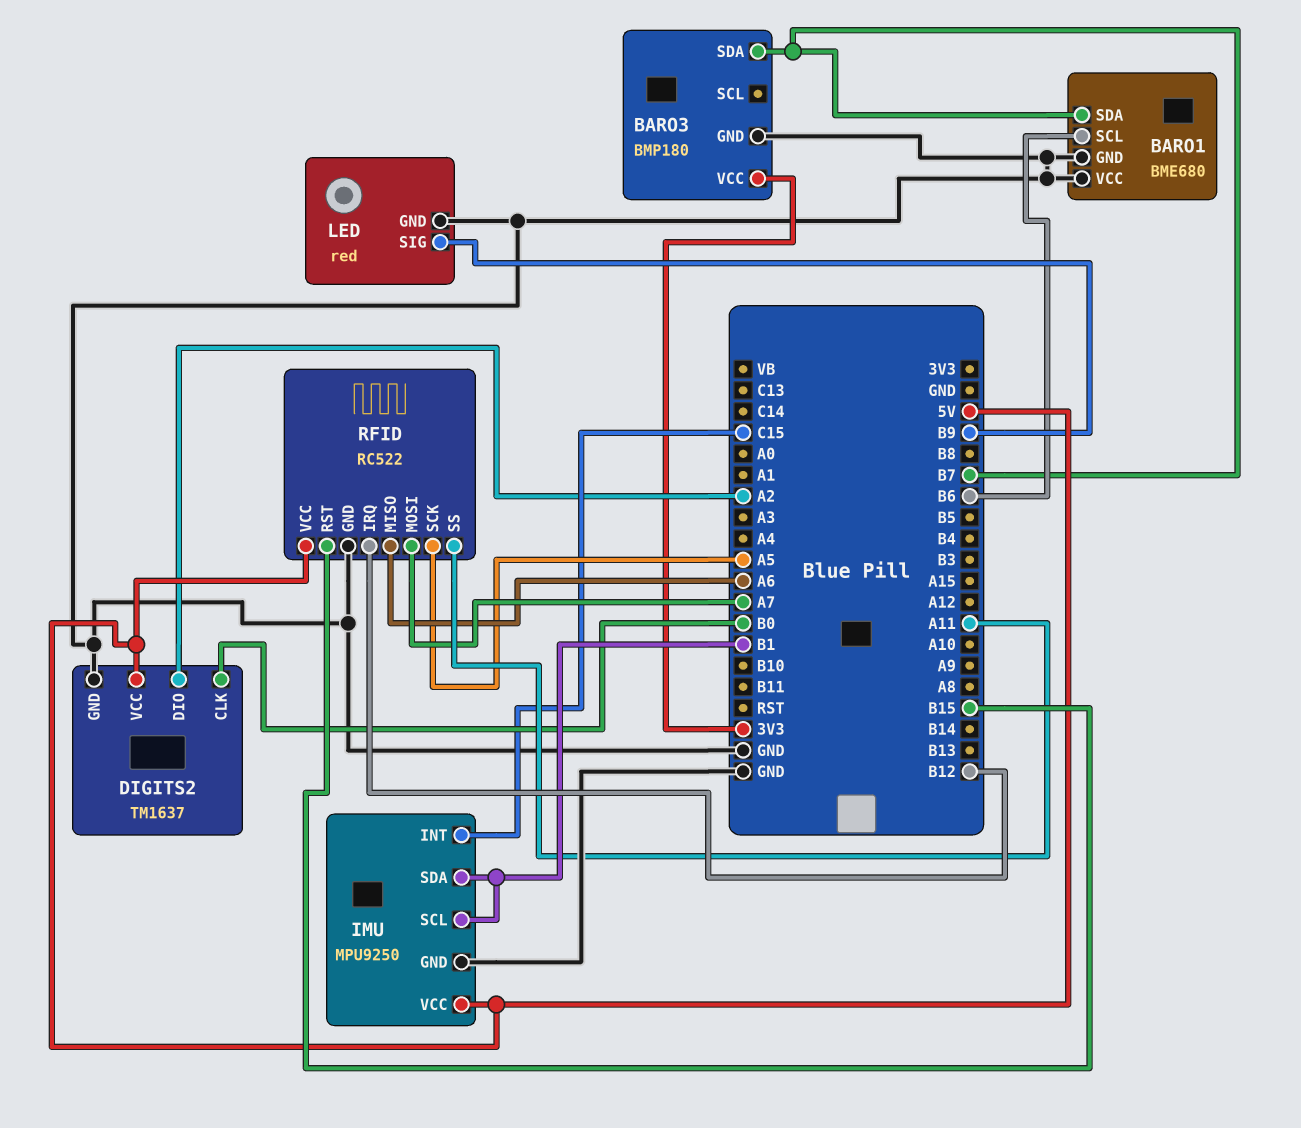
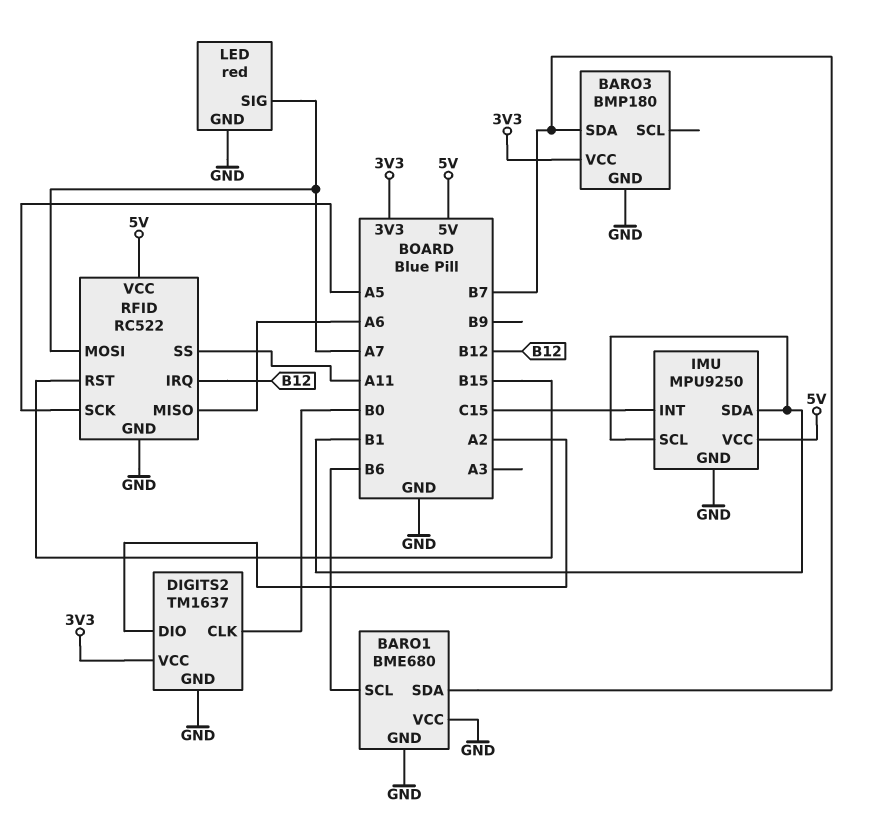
DIGITS2 pin VCC: 5V -> 3V3
LED pin SIG: B9 -> A7

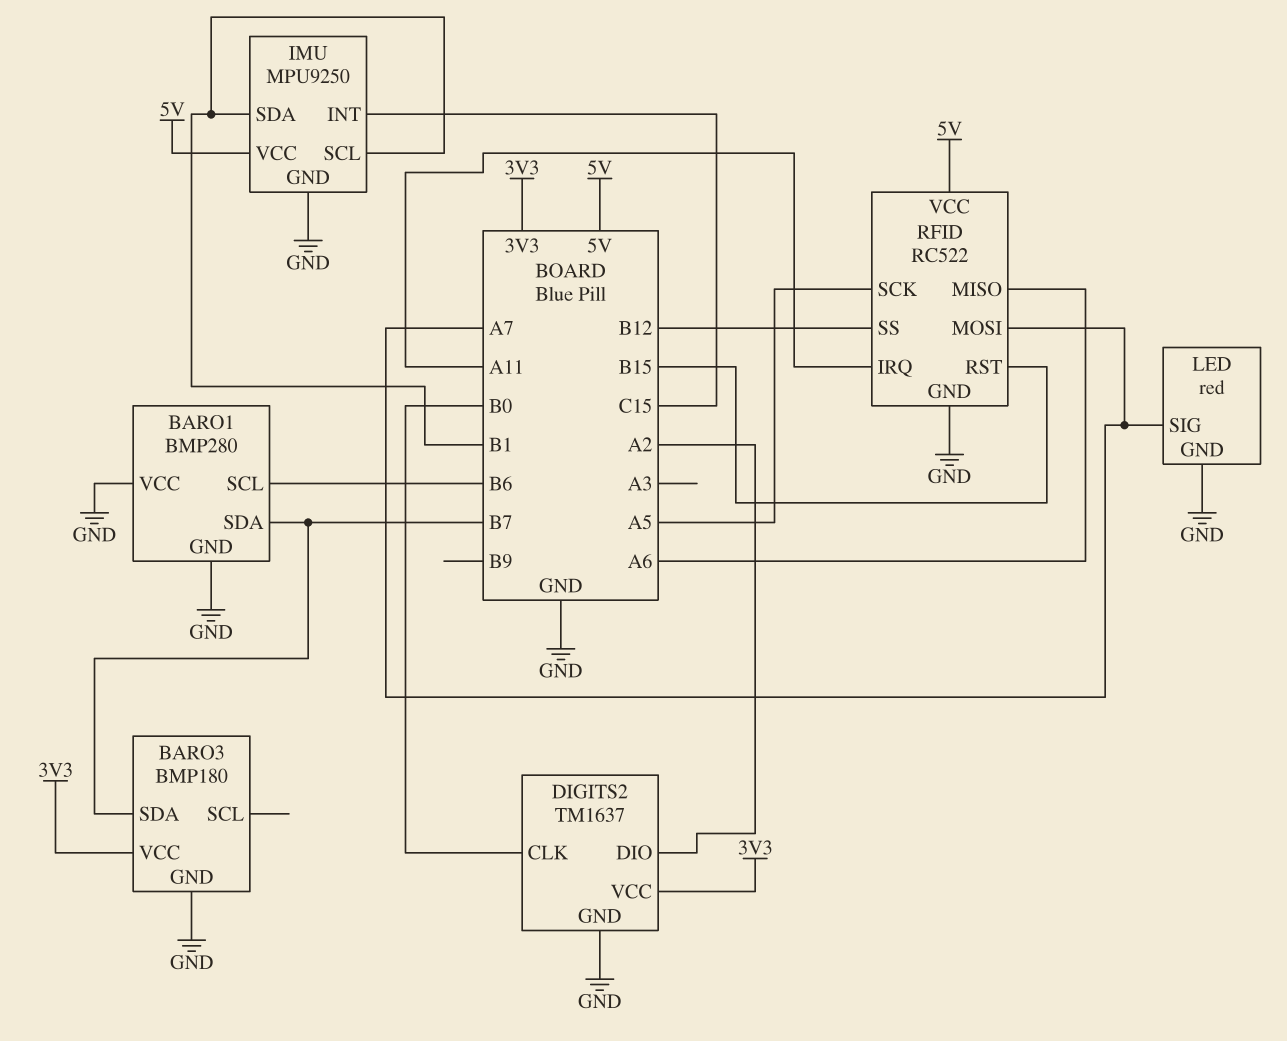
BARO1: BME680 -> BMP280
RFID pin IRQ: B12 -> A11
RFID pin SS: A11 -> B12

